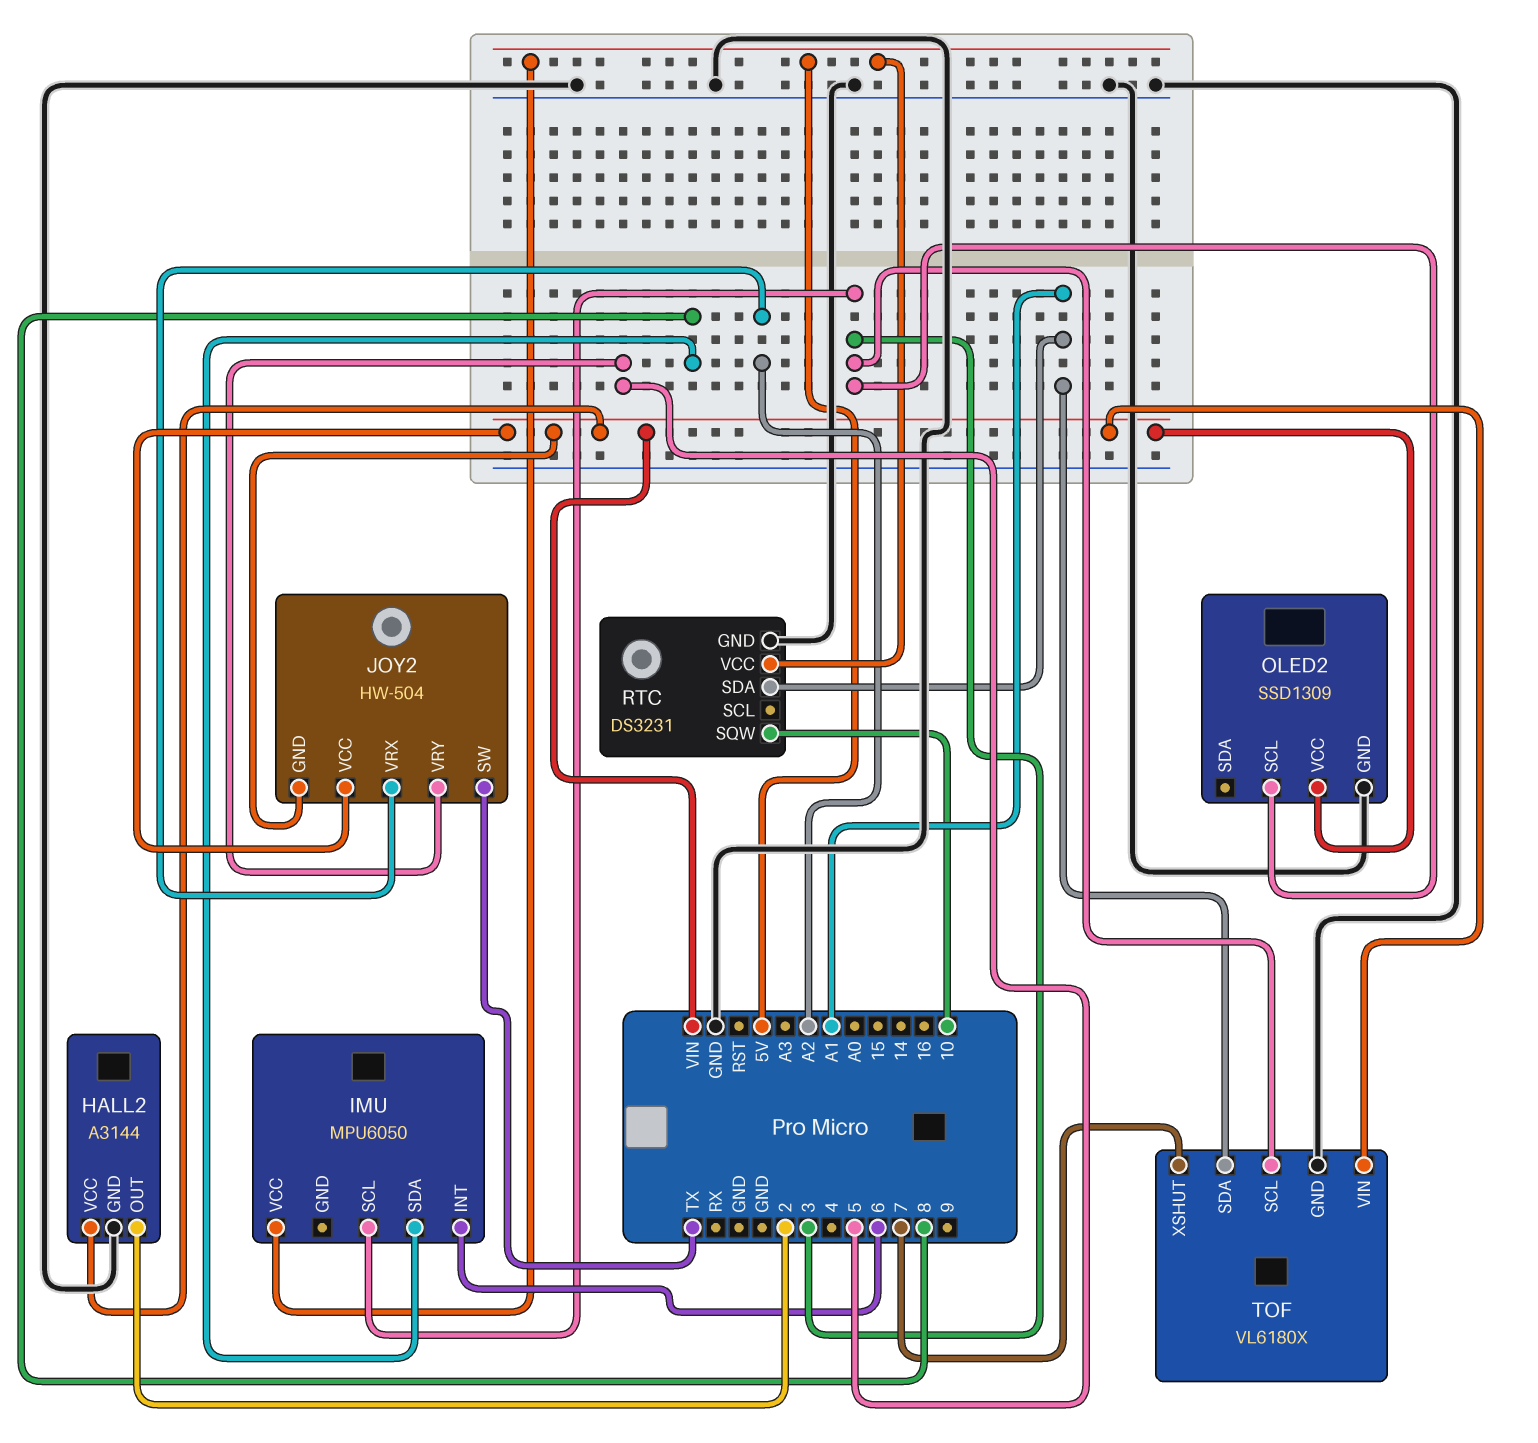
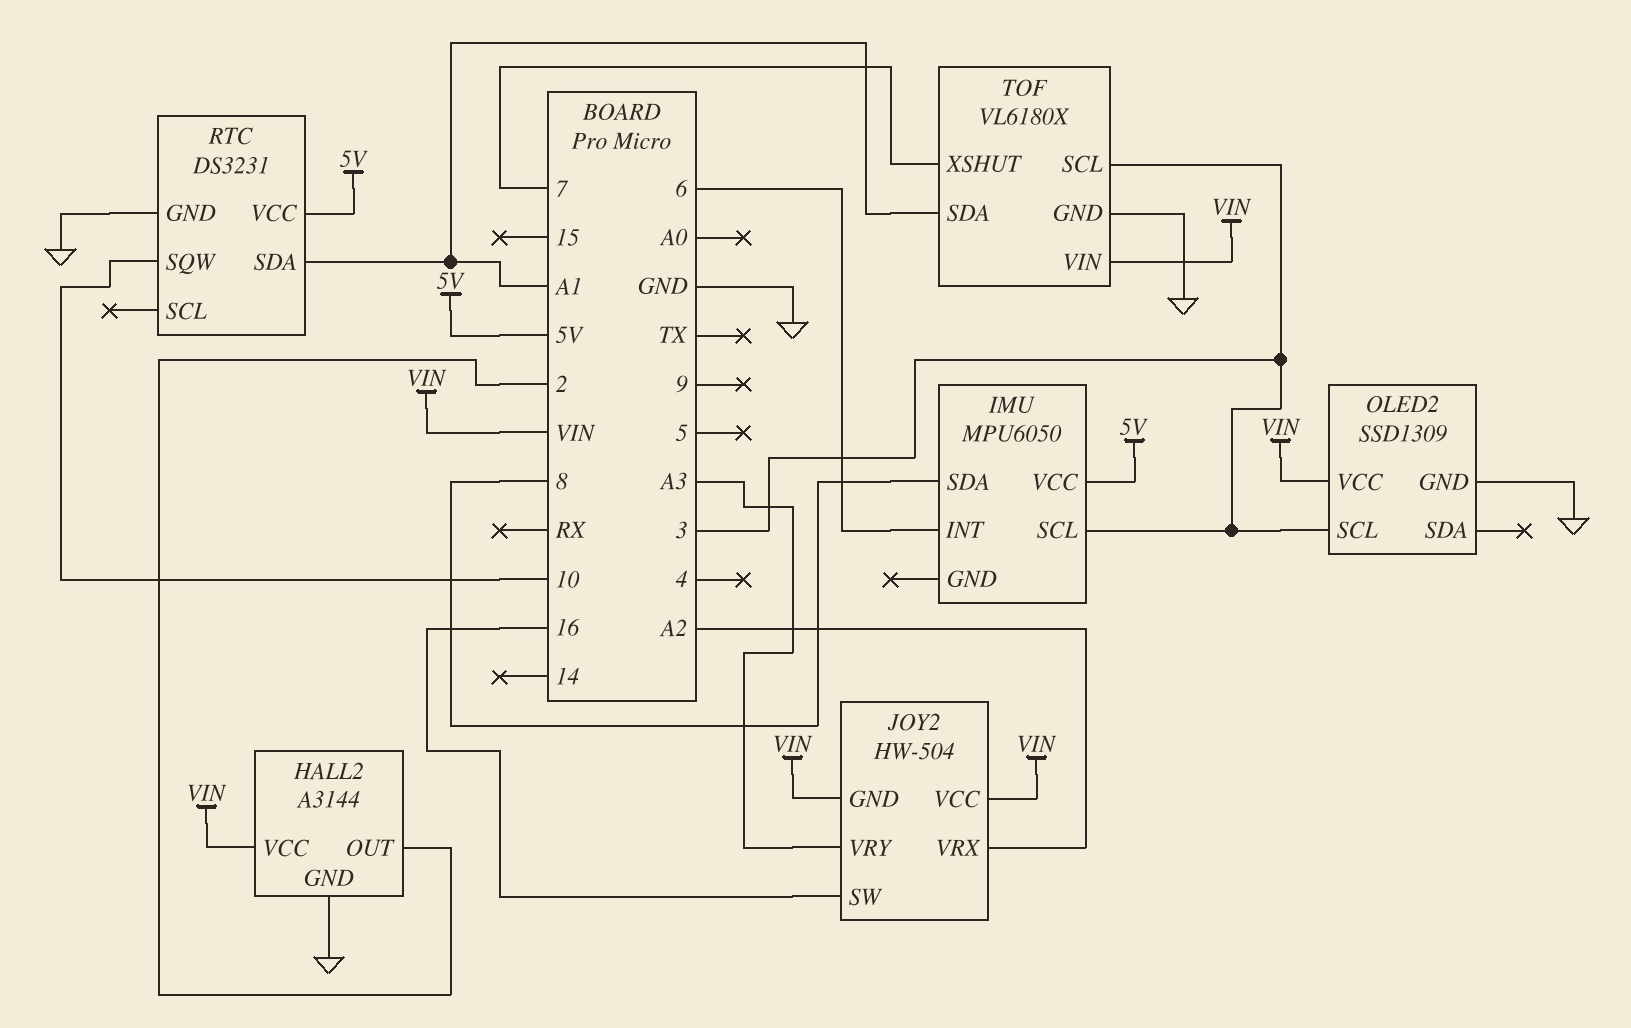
JOY2 pin SW: TX -> 16
JOY2 pin VRY: 5 -> A3

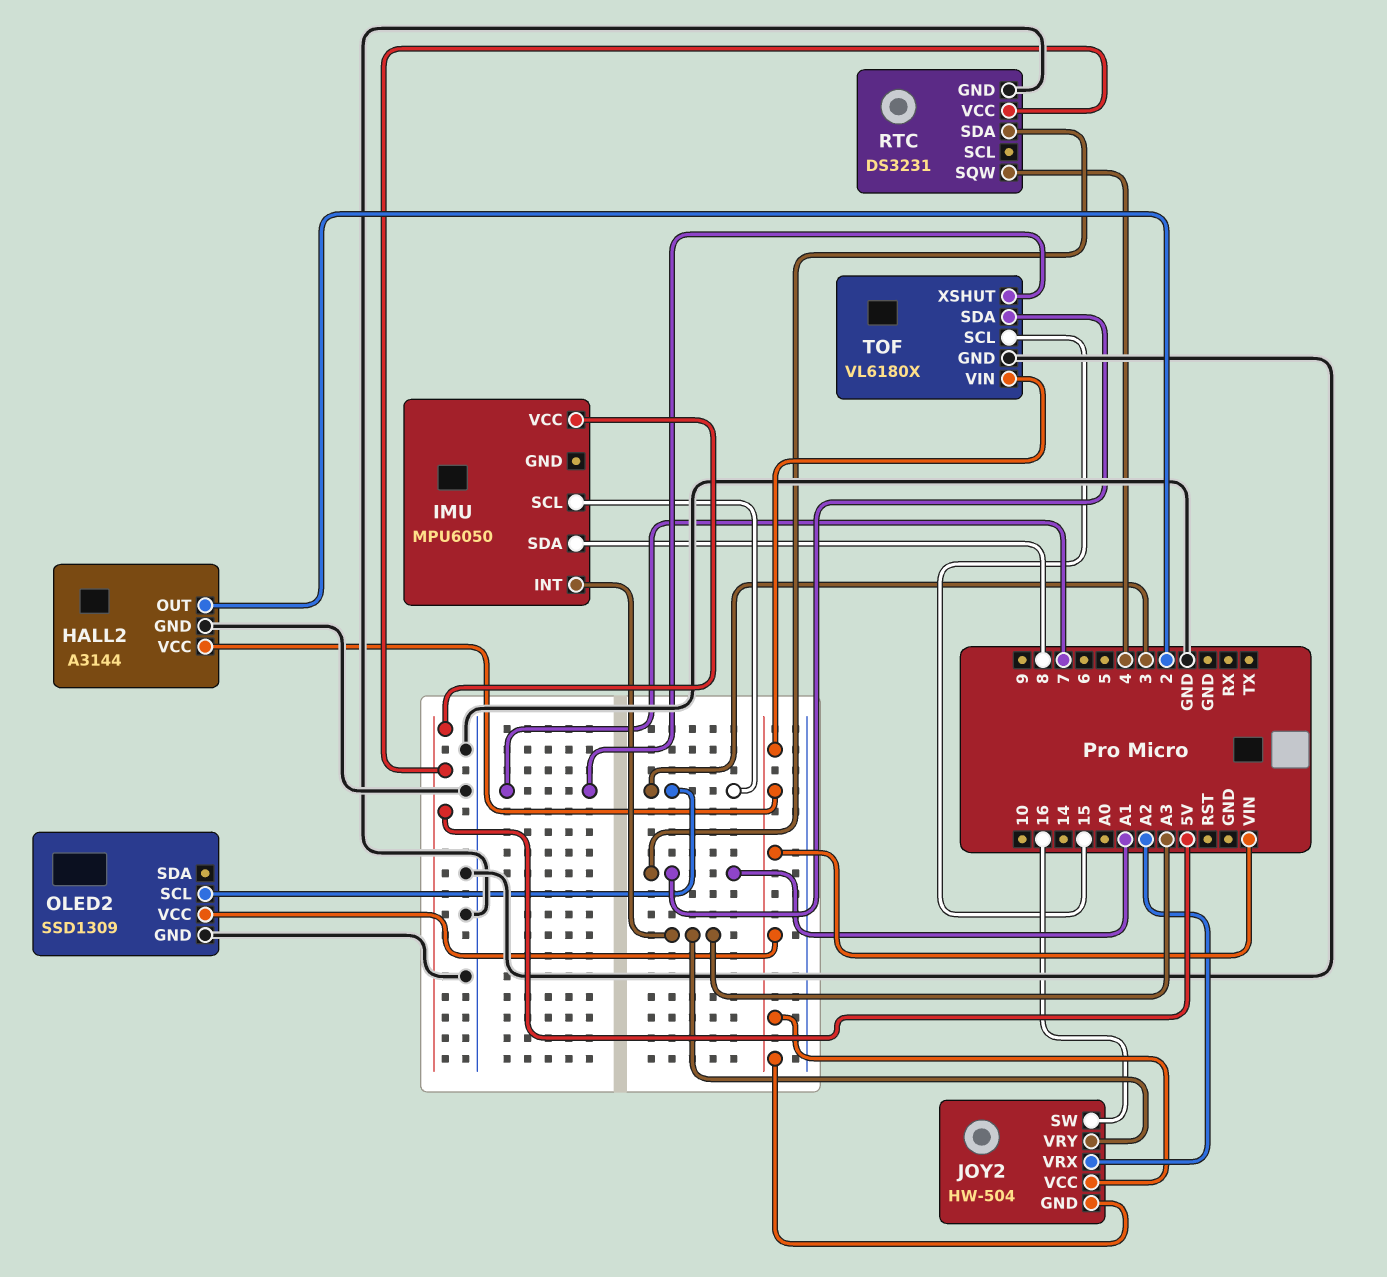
IMU pin INT: 6 -> A3
RTC pin SQW: 10 -> 4
TOF pin SCL: 3 -> 15

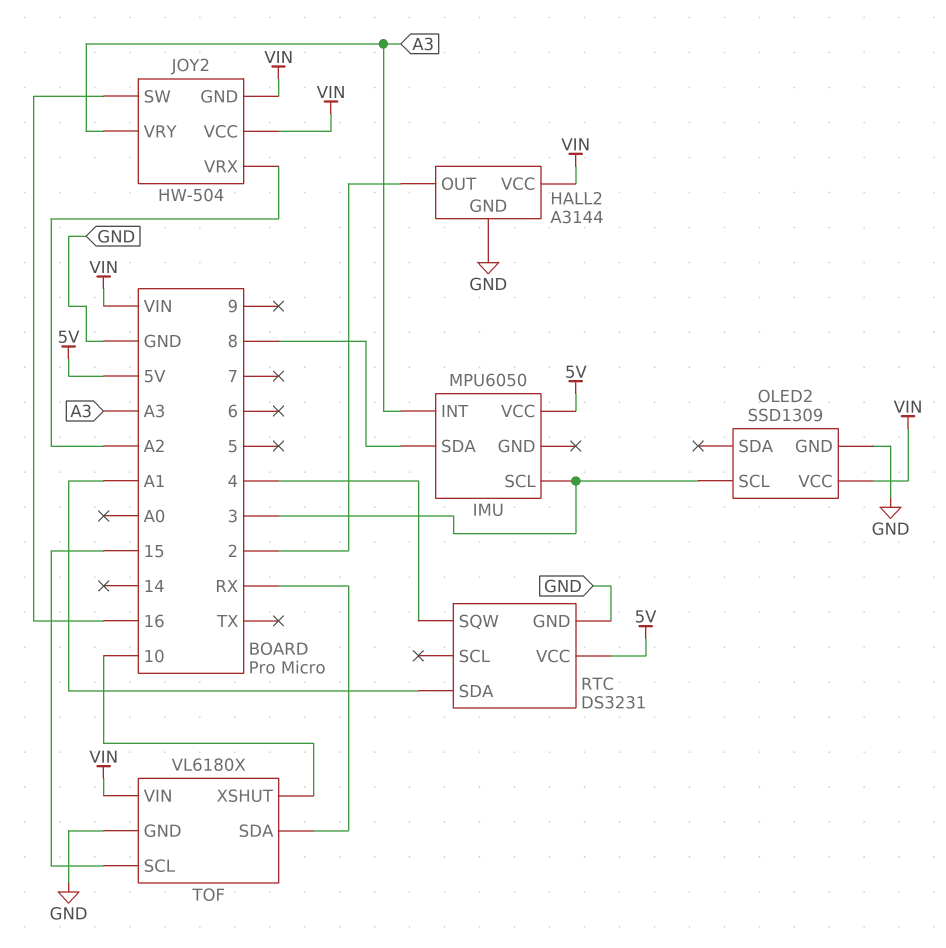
TOF pin SDA: A1 -> RX
TOF pin XSHUT: 7 -> 10

